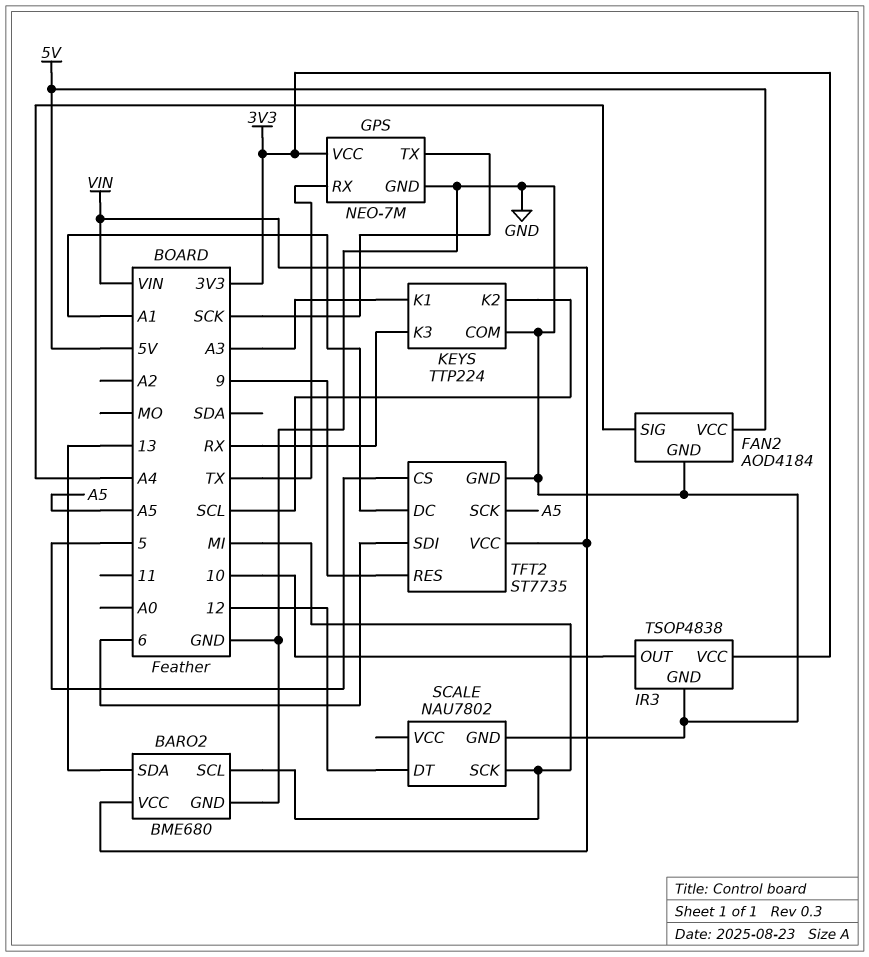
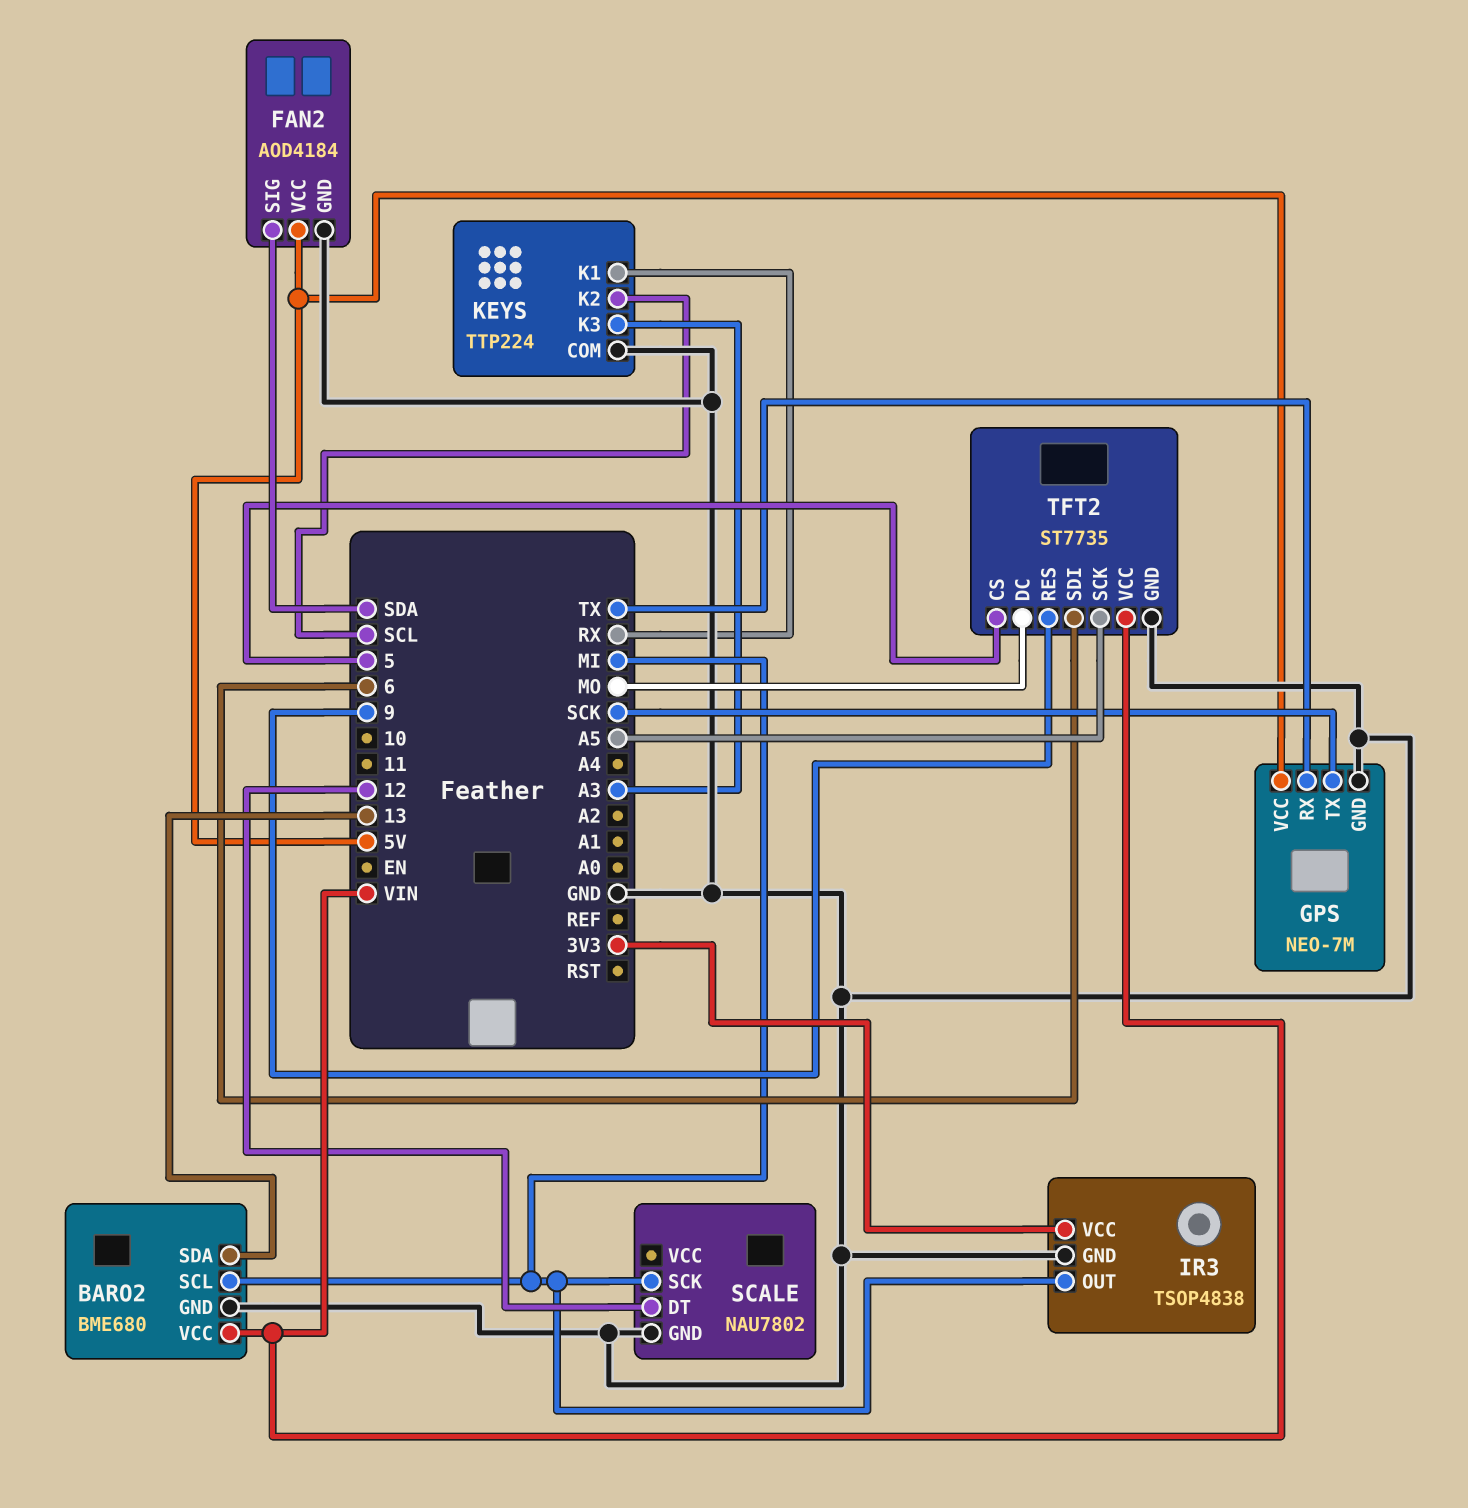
FAN2 pin SIG: A4 -> SDA
GPS pin VCC: 3V3 -> 5V
IR3 pin OUT: 10 -> MI
KEYS pin K1: A3 -> RX
KEYS pin K3: RX -> A3
TFT2 pin DC: A1 -> MO

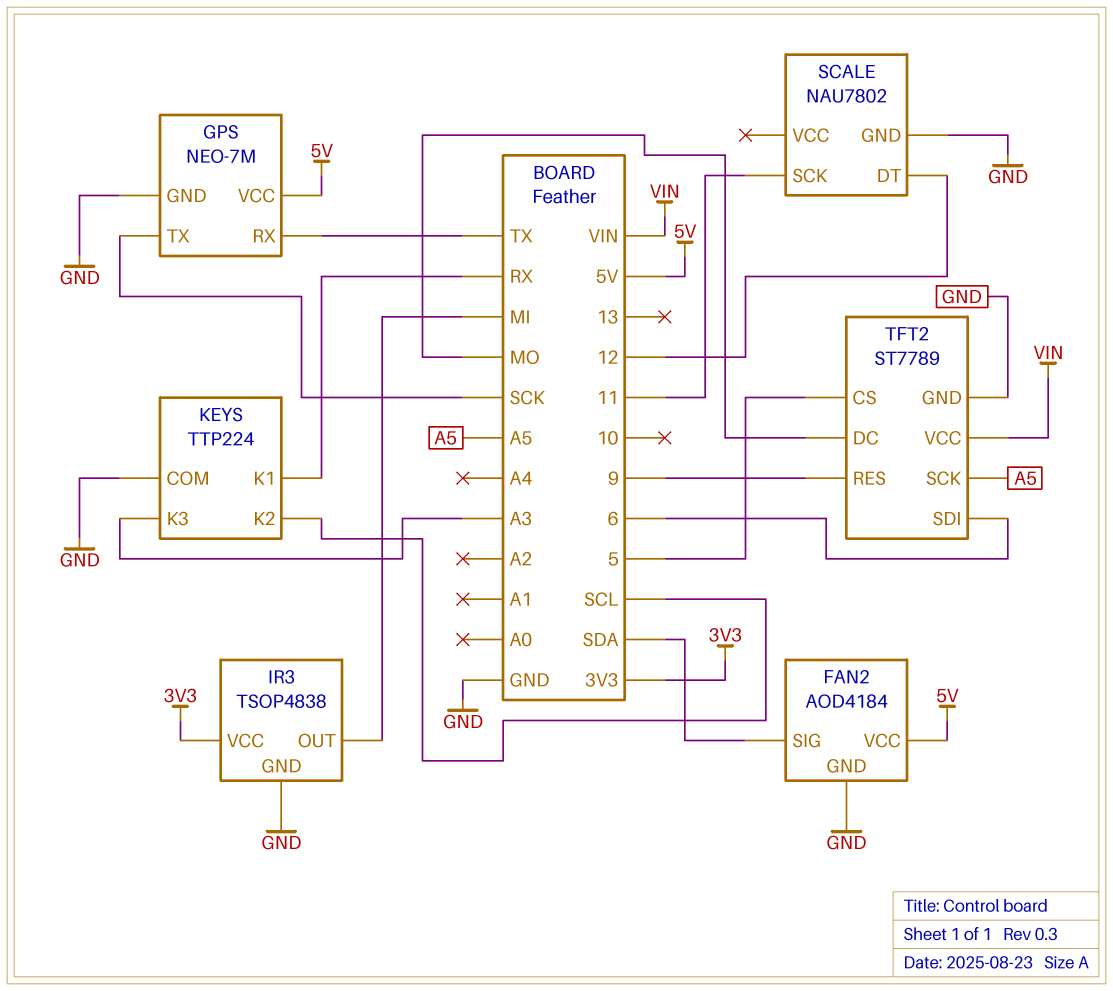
BARO2: BME680 -> none
BARO2 pin GND: GND -> none
BARO2 pin SCL: MI -> none
BARO2 pin SDA: 13 -> none
BARO2 pin VCC: VIN -> none
SCALE pin SCK: MI -> 11
TFT2: ST7735 -> ST7789

